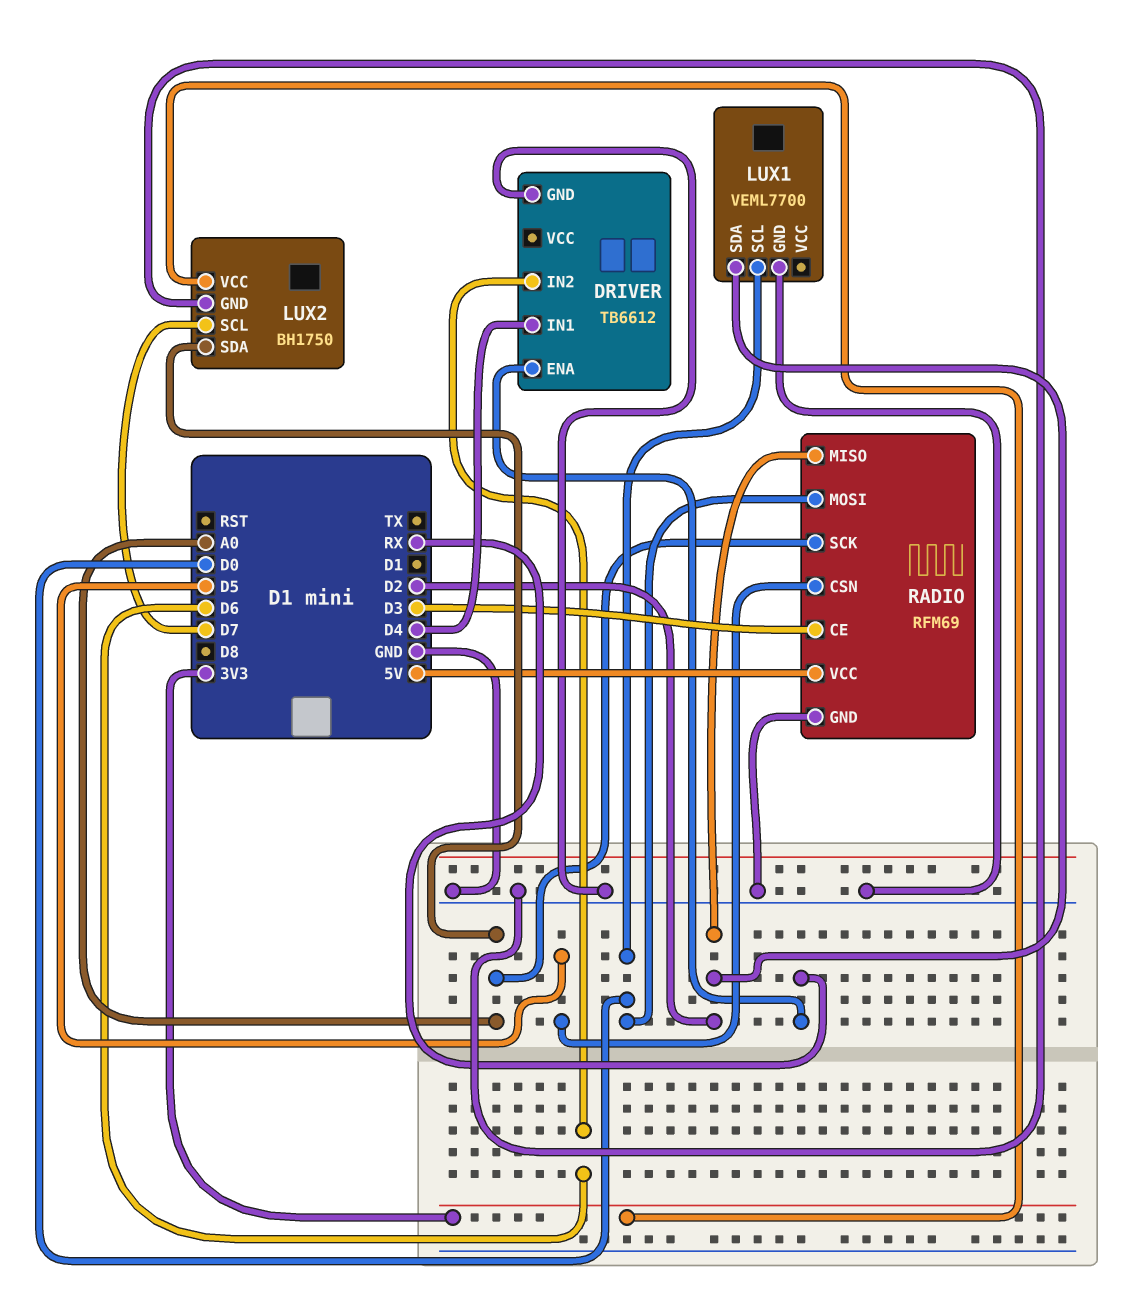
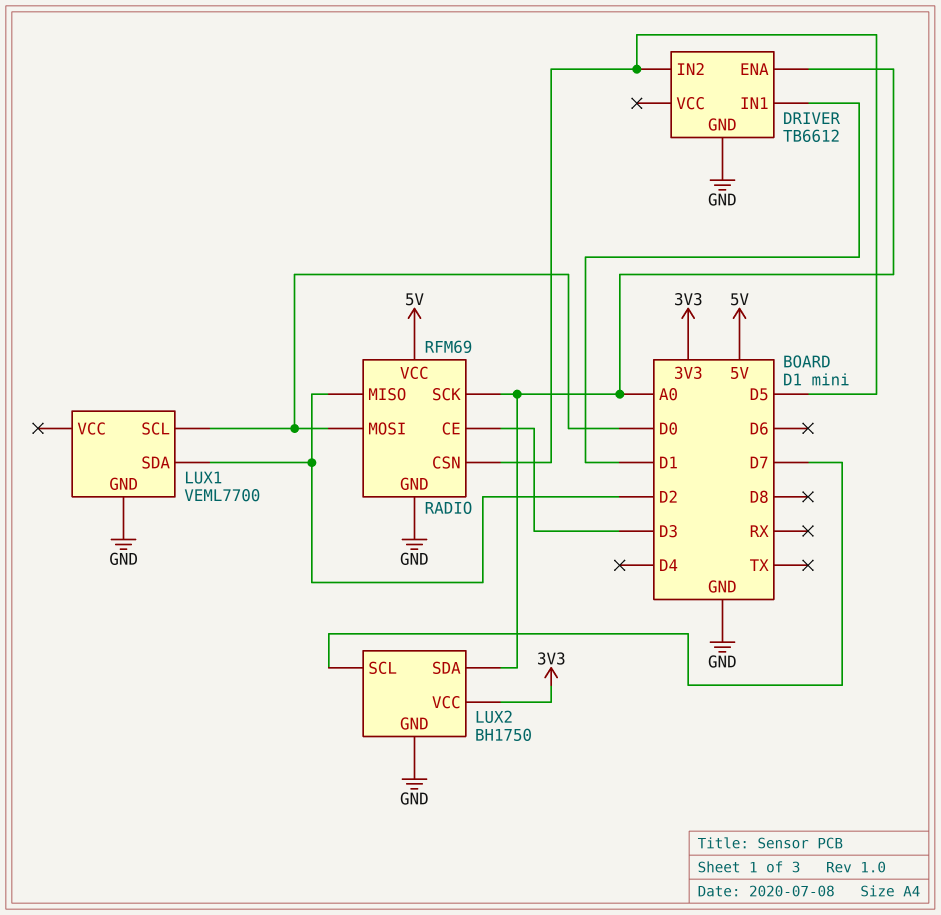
DRIVER pin ENA: RX -> A0
DRIVER pin IN1: D4 -> D1
DRIVER pin IN2: D6 -> D5

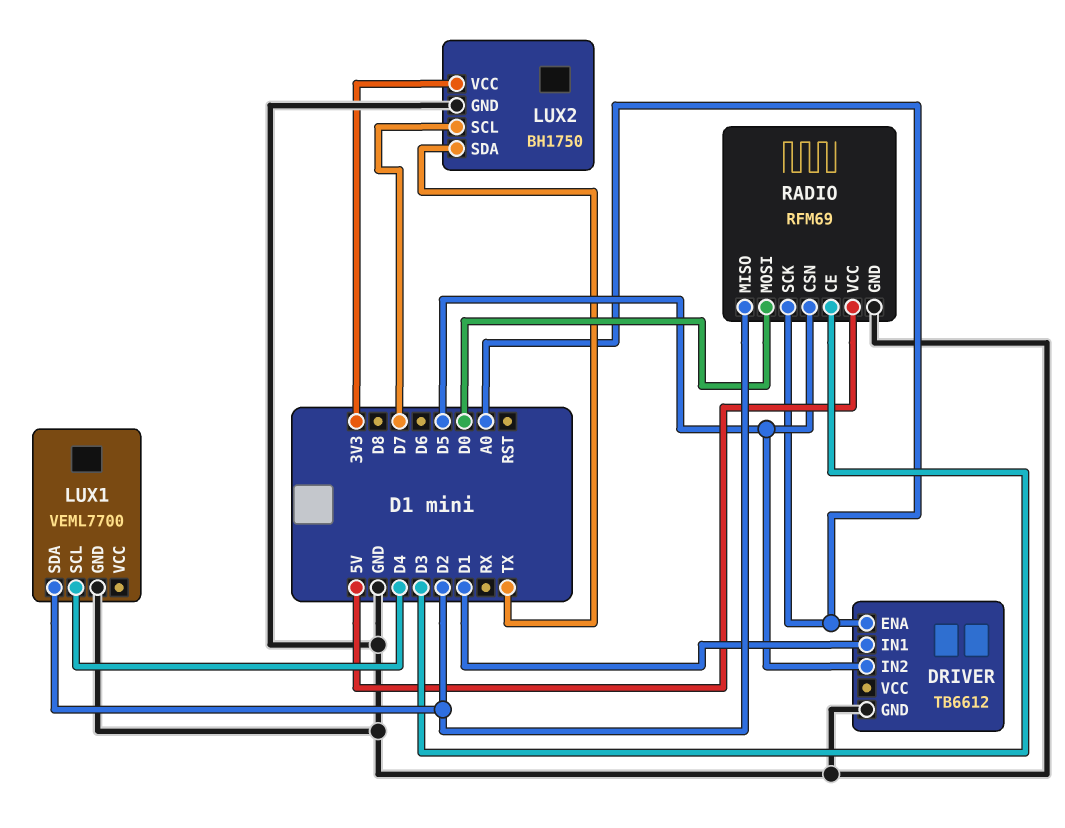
LUX1 pin SCL: D0 -> D4
LUX2 pin SDA: A0 -> TX

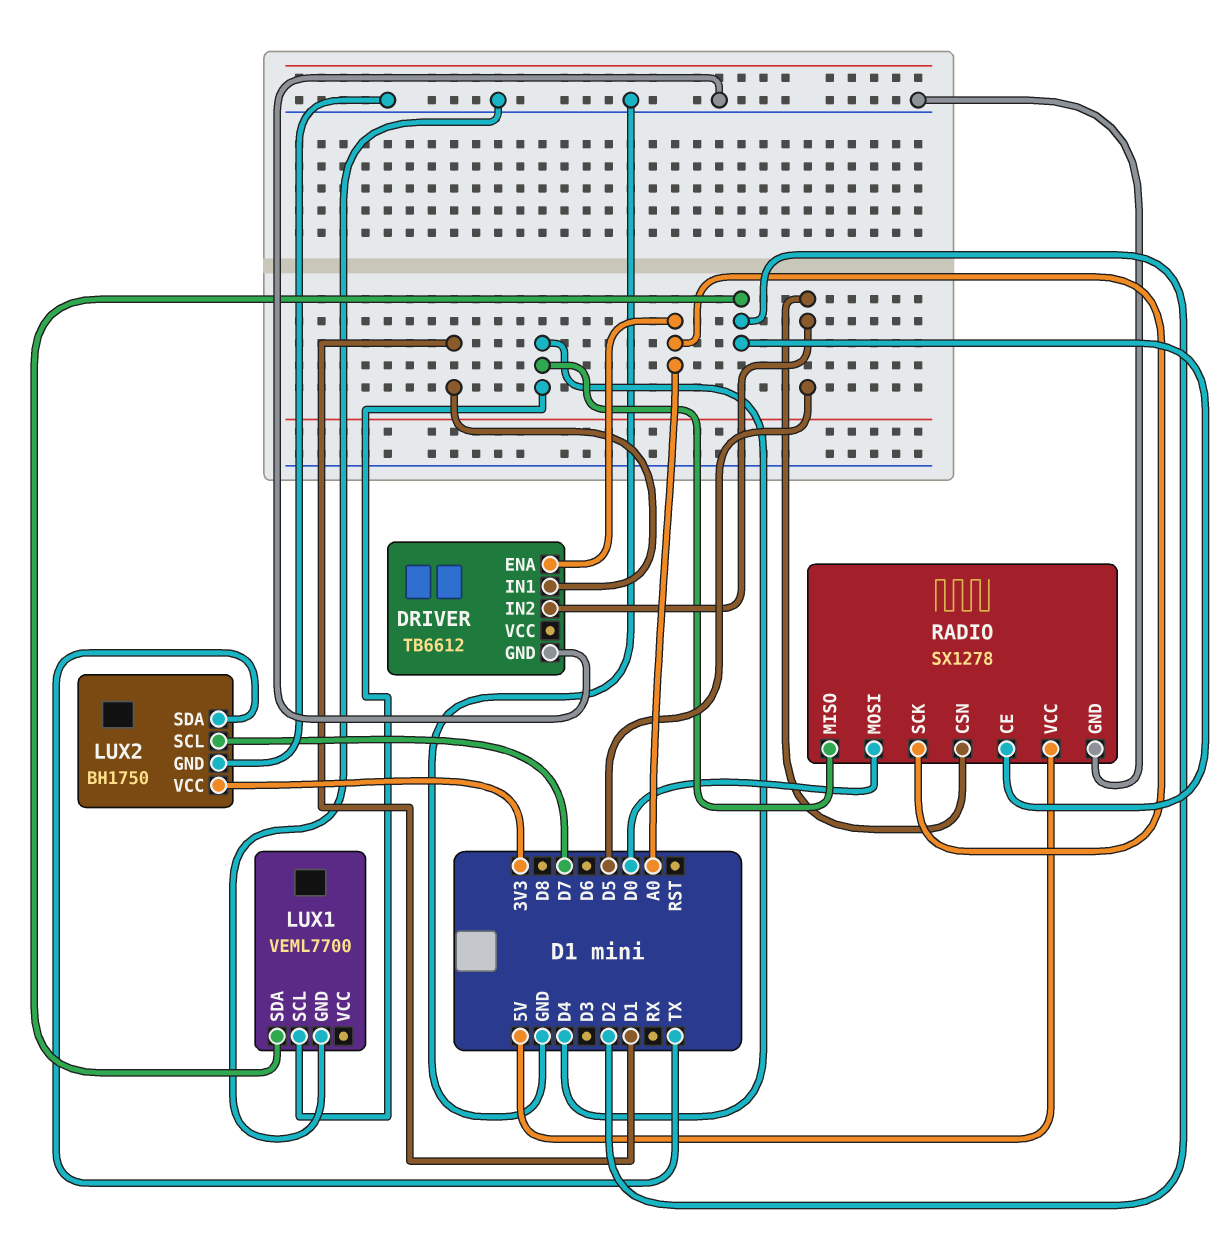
RADIO: RFM69 -> SX1278
RADIO pin CE: D3 -> D2
RADIO pin MISO: D2 -> D4

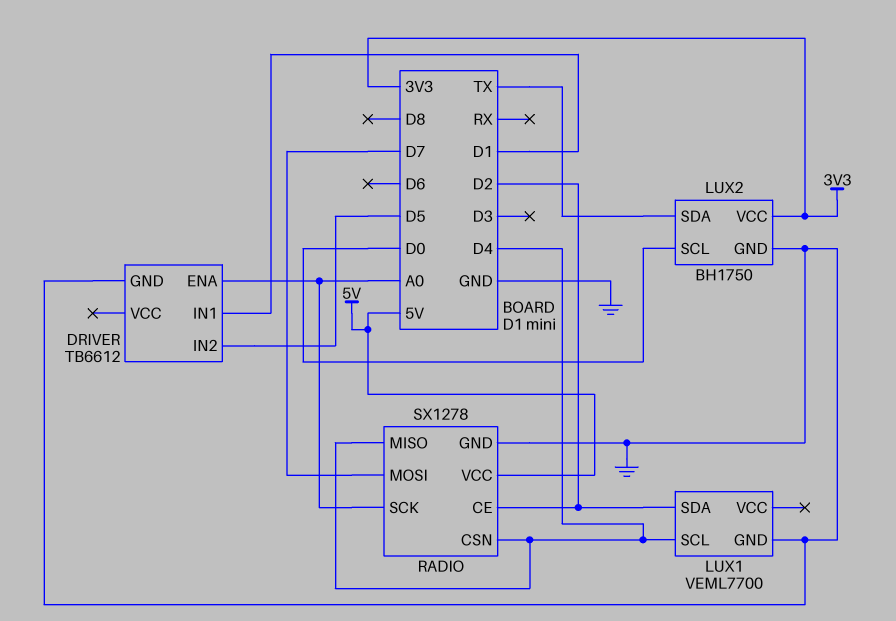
LUX2 pin SCL: D7 -> D0
RADIO pin CSN: D5 -> D4
RADIO pin MOSI: D0 -> D7

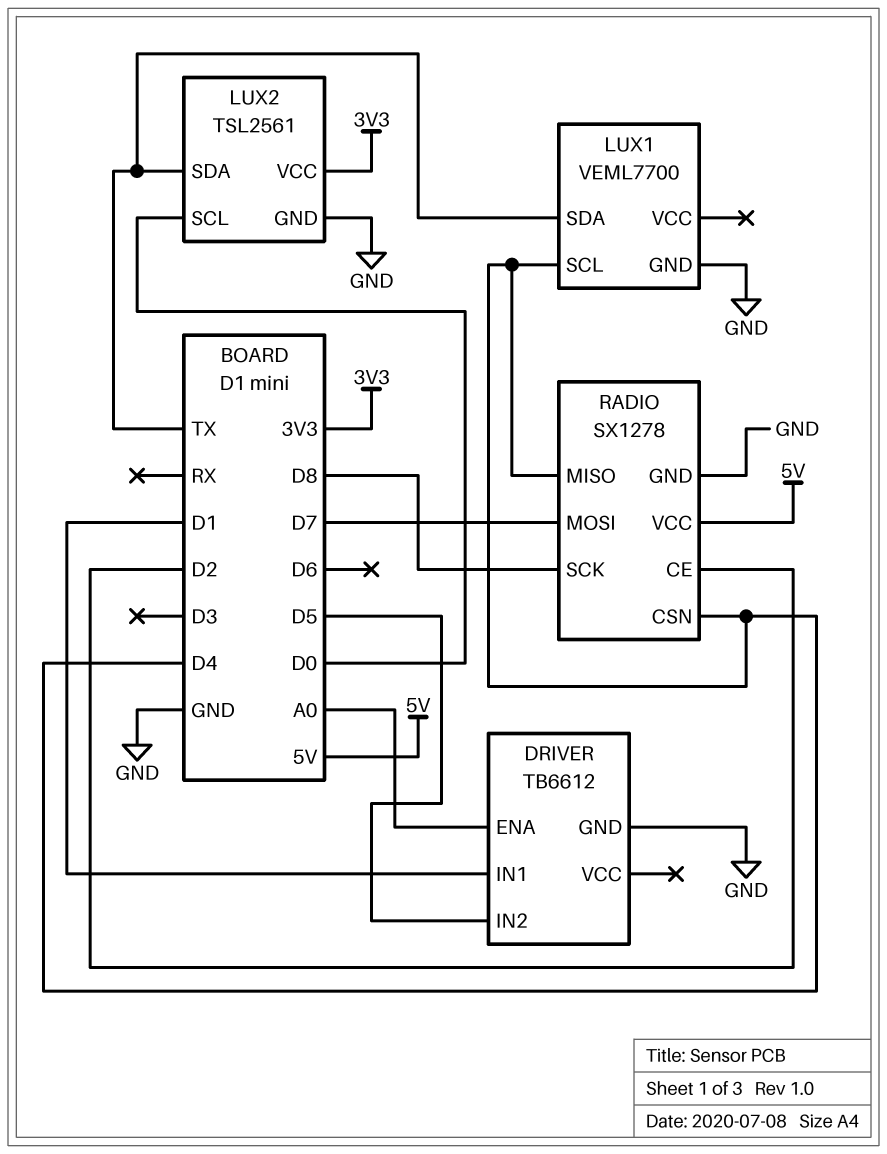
LUX1 pin SDA: D2 -> TX
LUX2: BH1750 -> TSL2561
RADIO pin SCK: A0 -> D8

